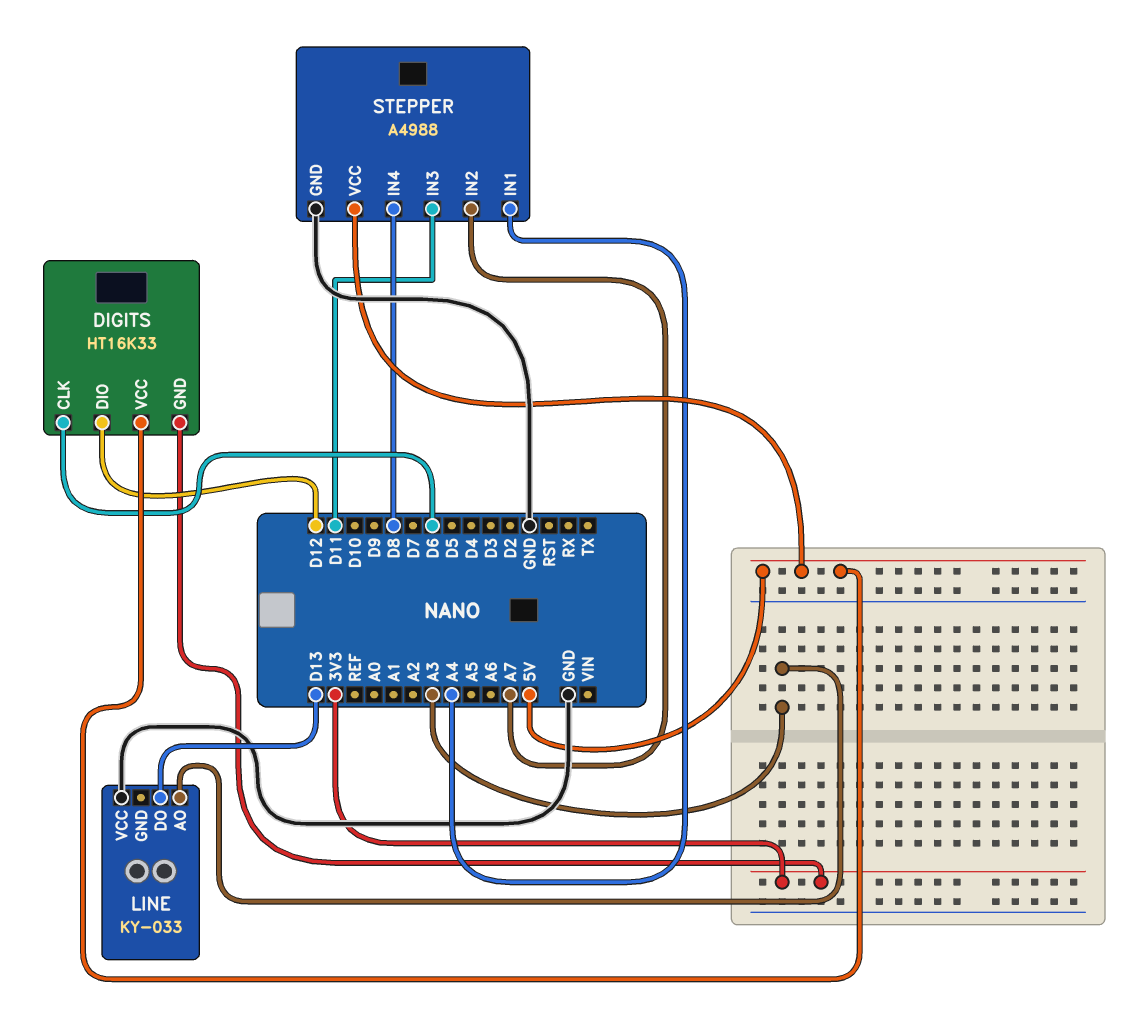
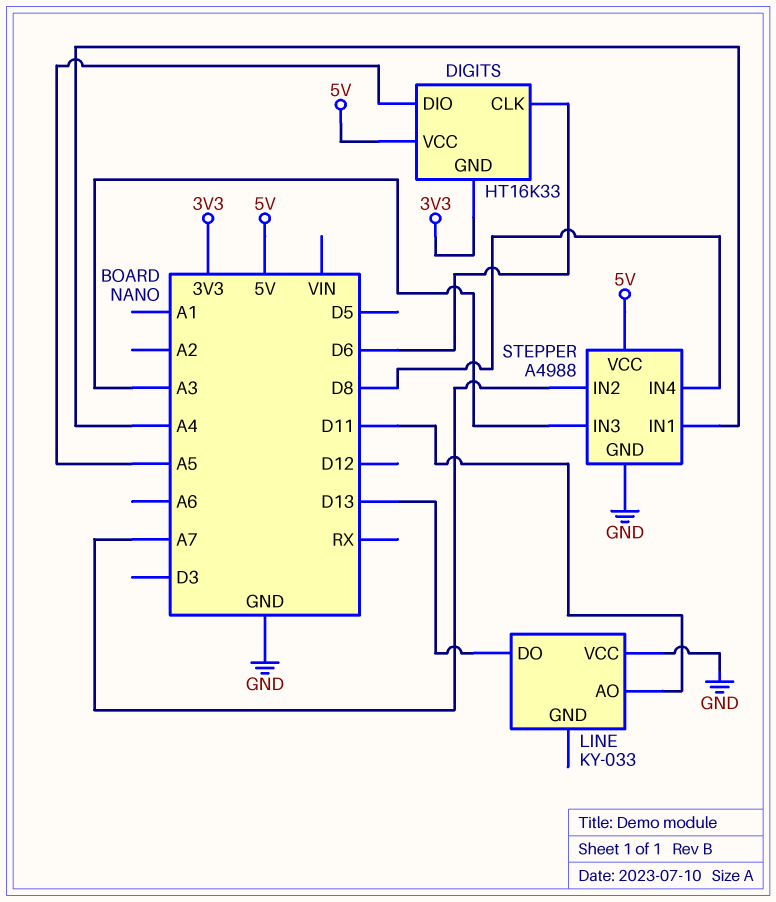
DIGITS pin DIO: D12 -> A5
LINE pin AO: A3 -> D11
STEPPER pin IN3: D11 -> A3

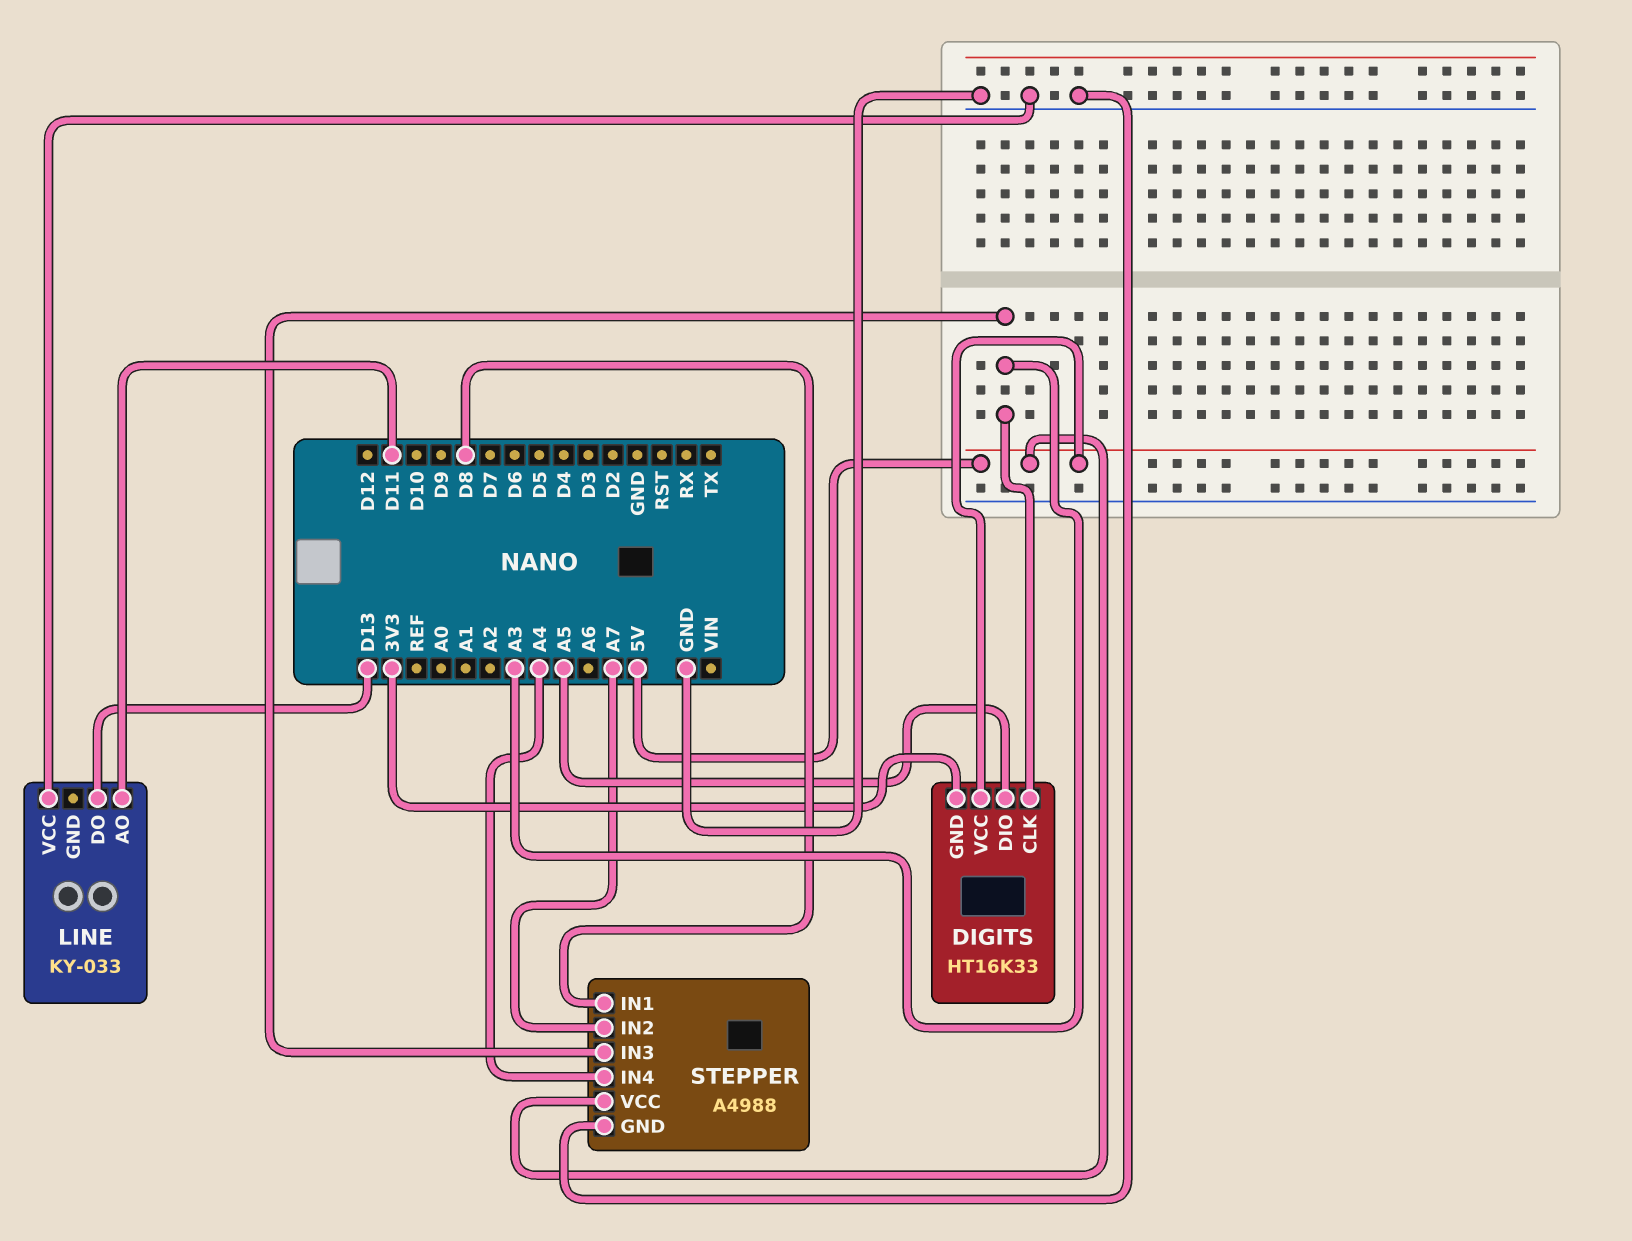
DIGITS pin CLK: D6 -> A3
STEPPER pin IN1: A4 -> D8
STEPPER pin IN4: D8 -> A4

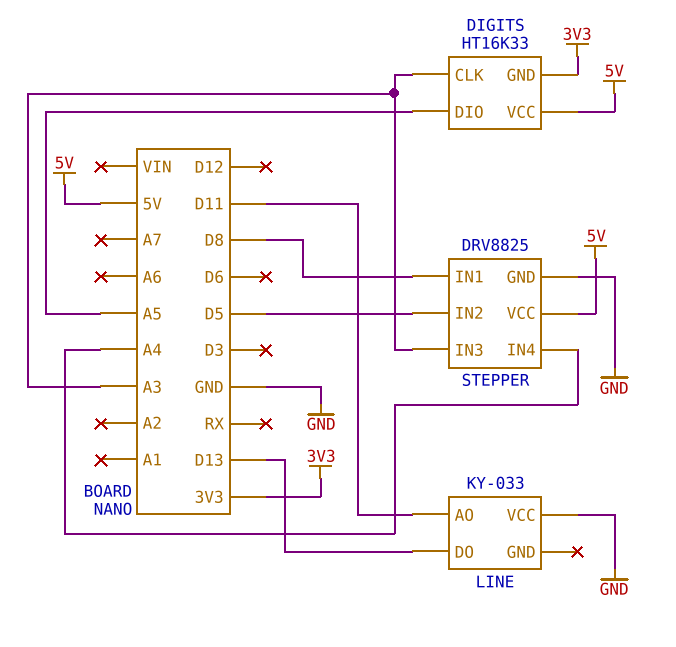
STEPPER: A4988 -> DRV8825
STEPPER pin IN2: A7 -> D5

